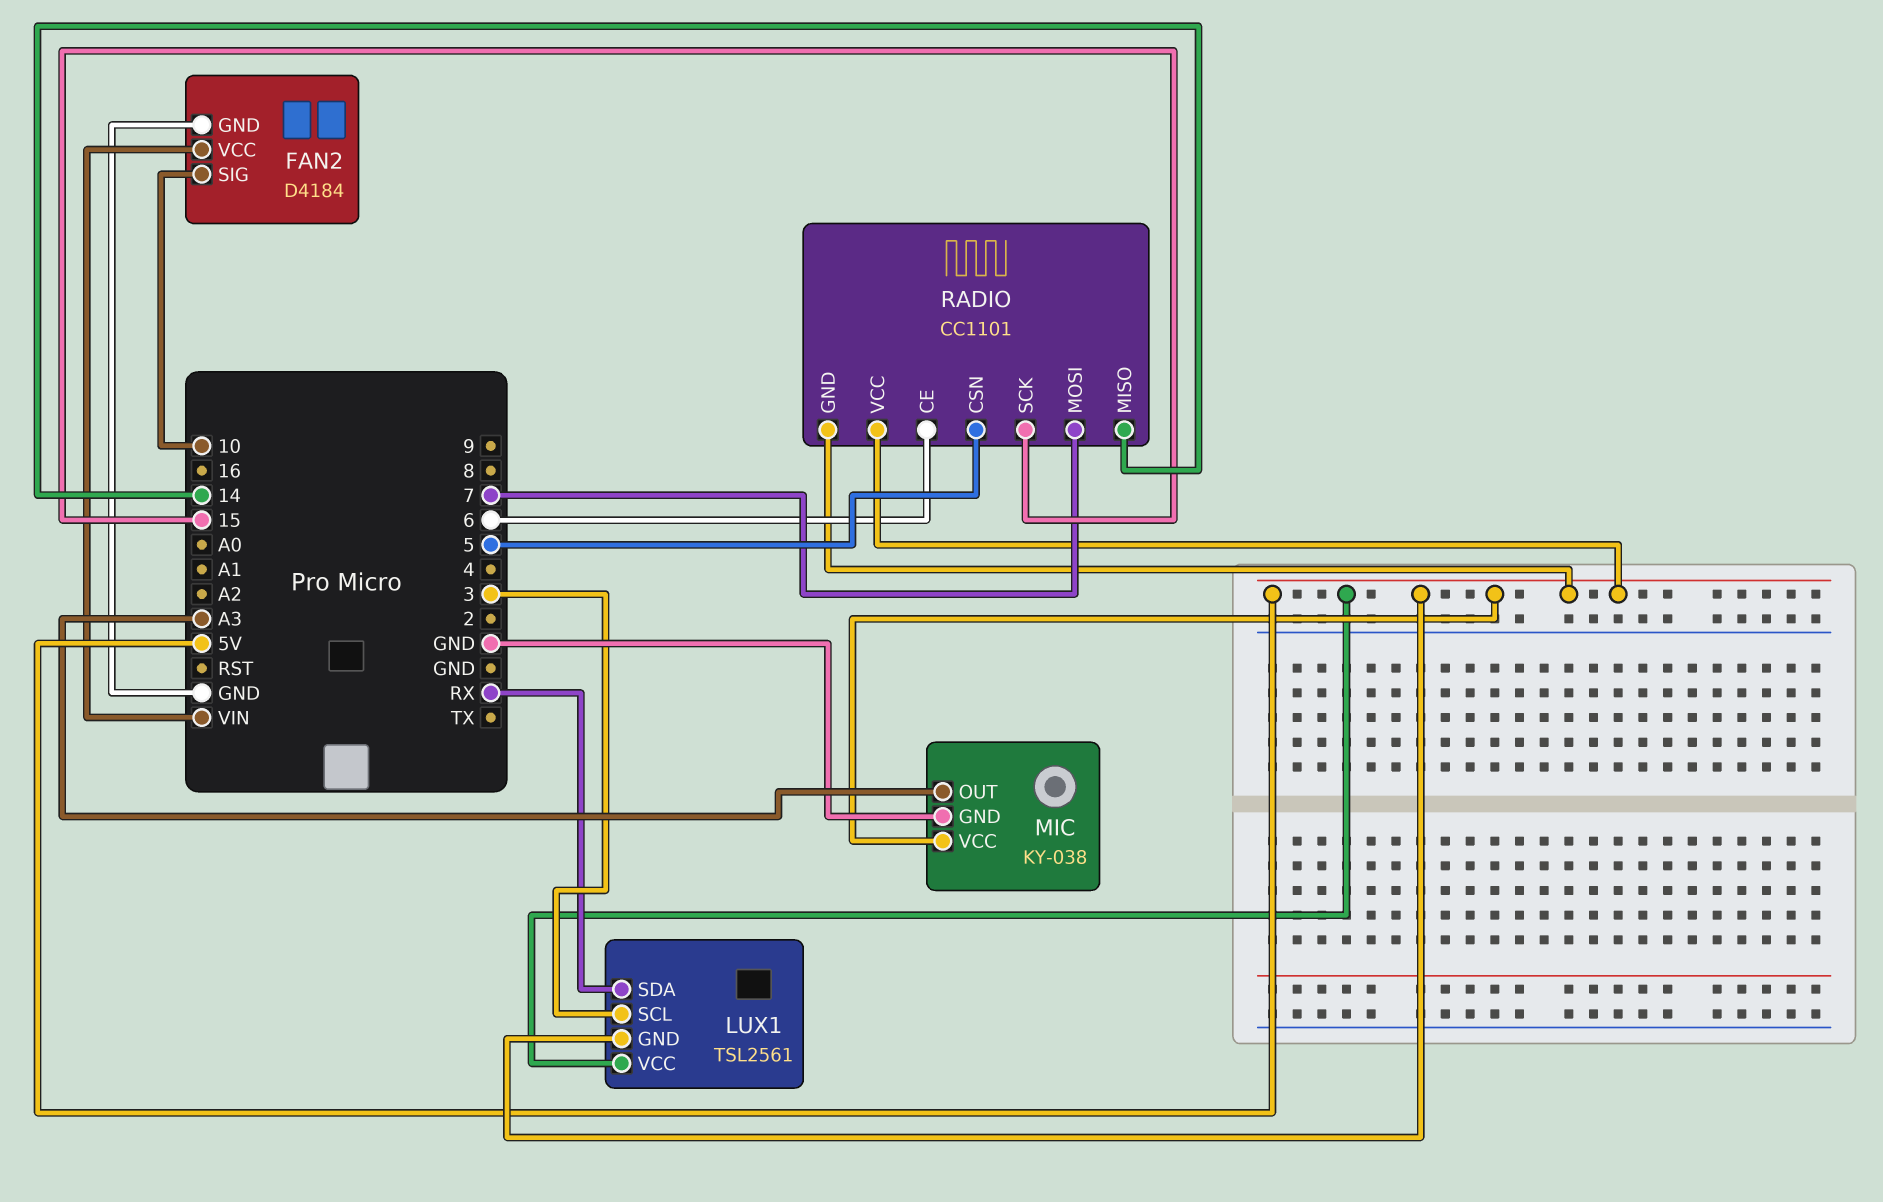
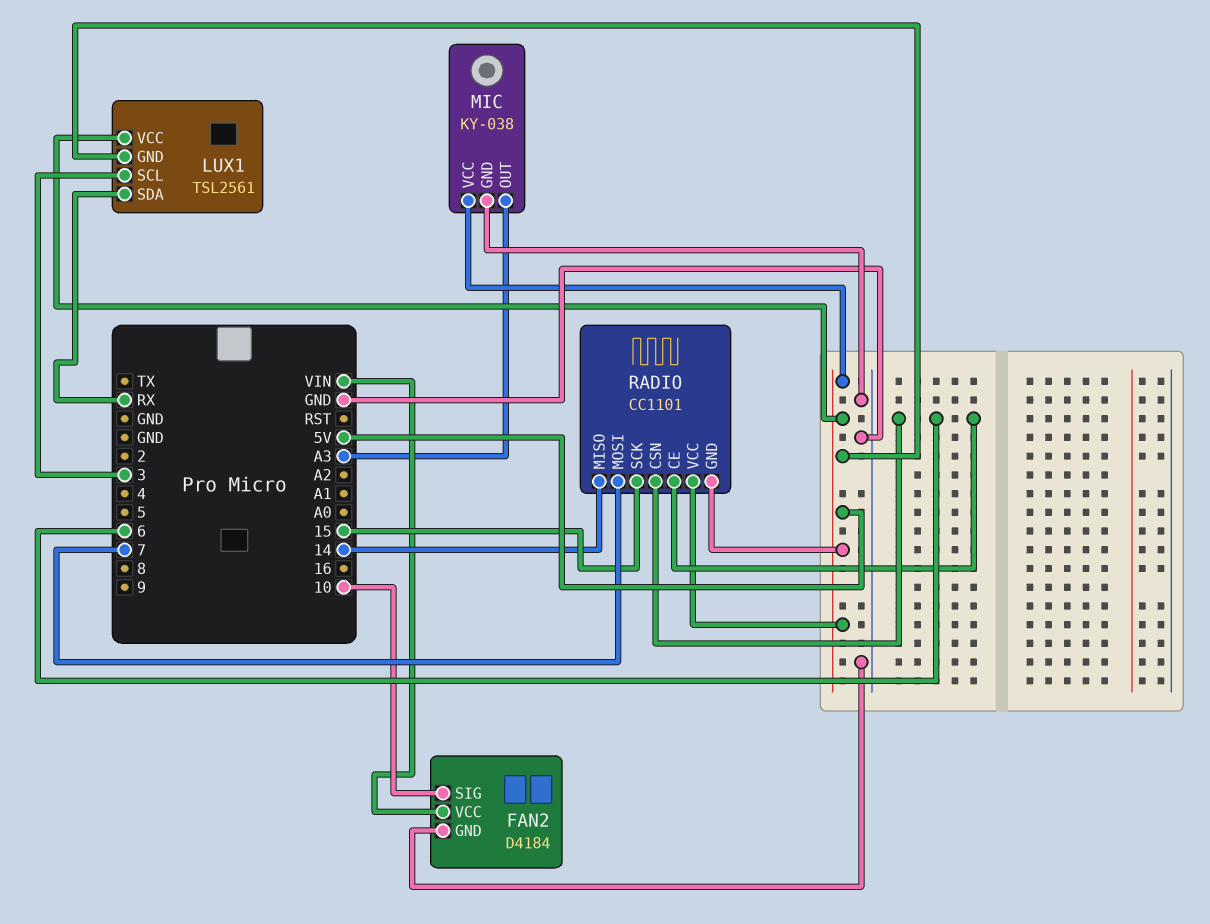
RADIO pin CSN: 5 -> 6

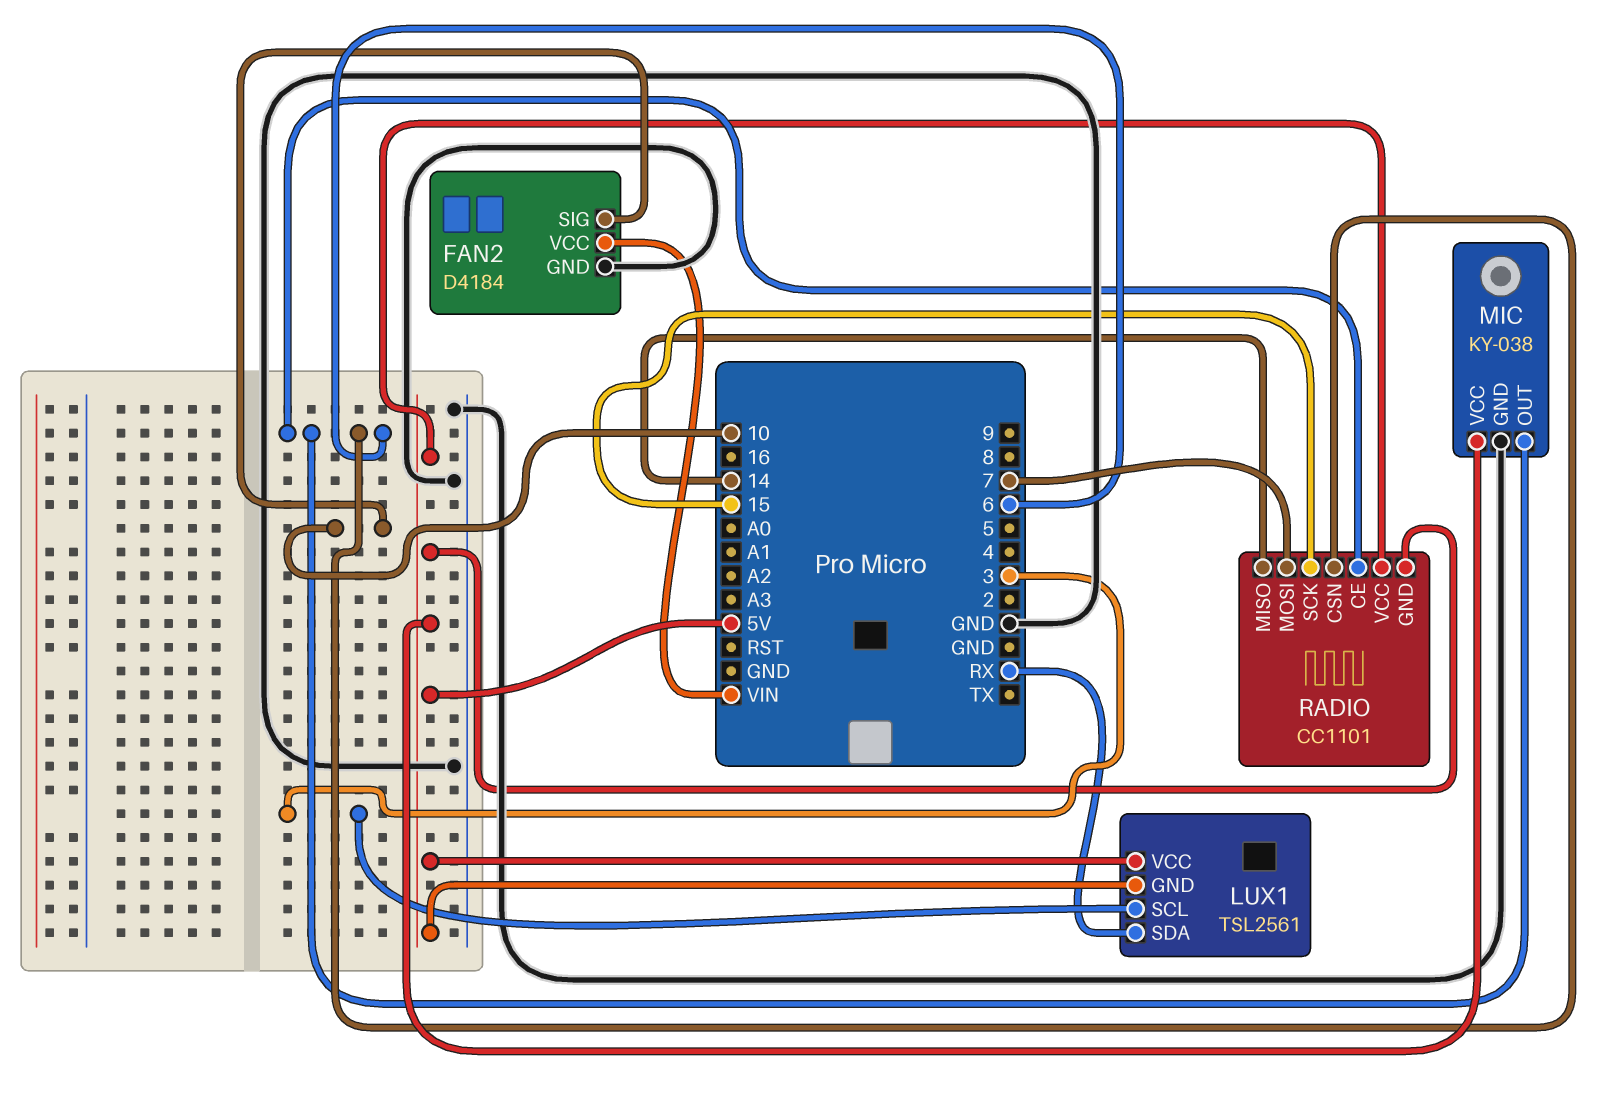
MIC pin OUT: A3 -> 6

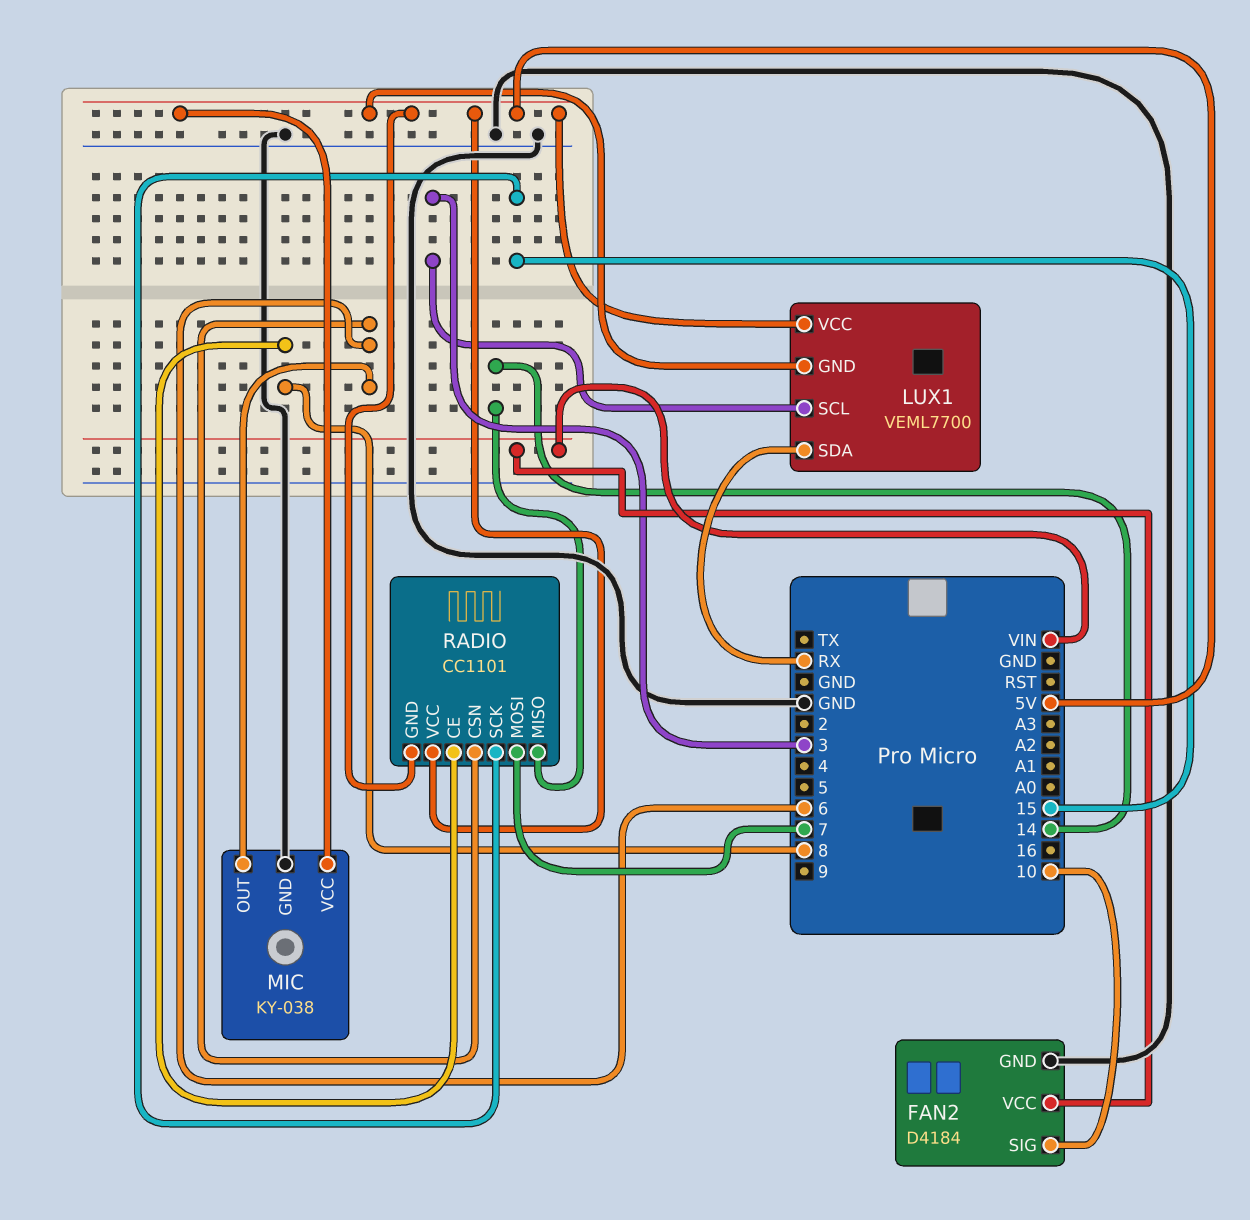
LUX1: TSL2561 -> VEML7700
RADIO pin CE: 6 -> 8

